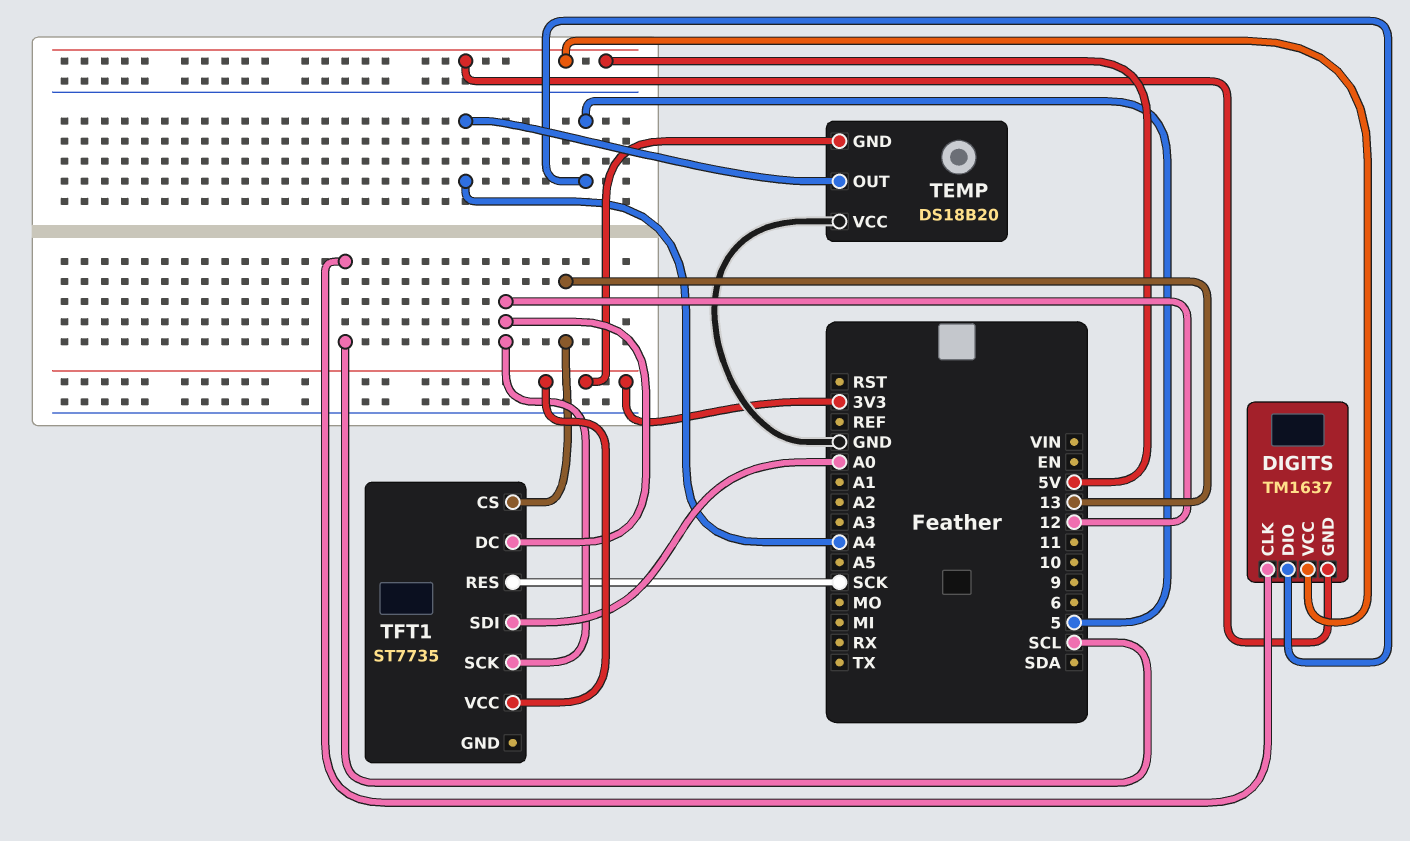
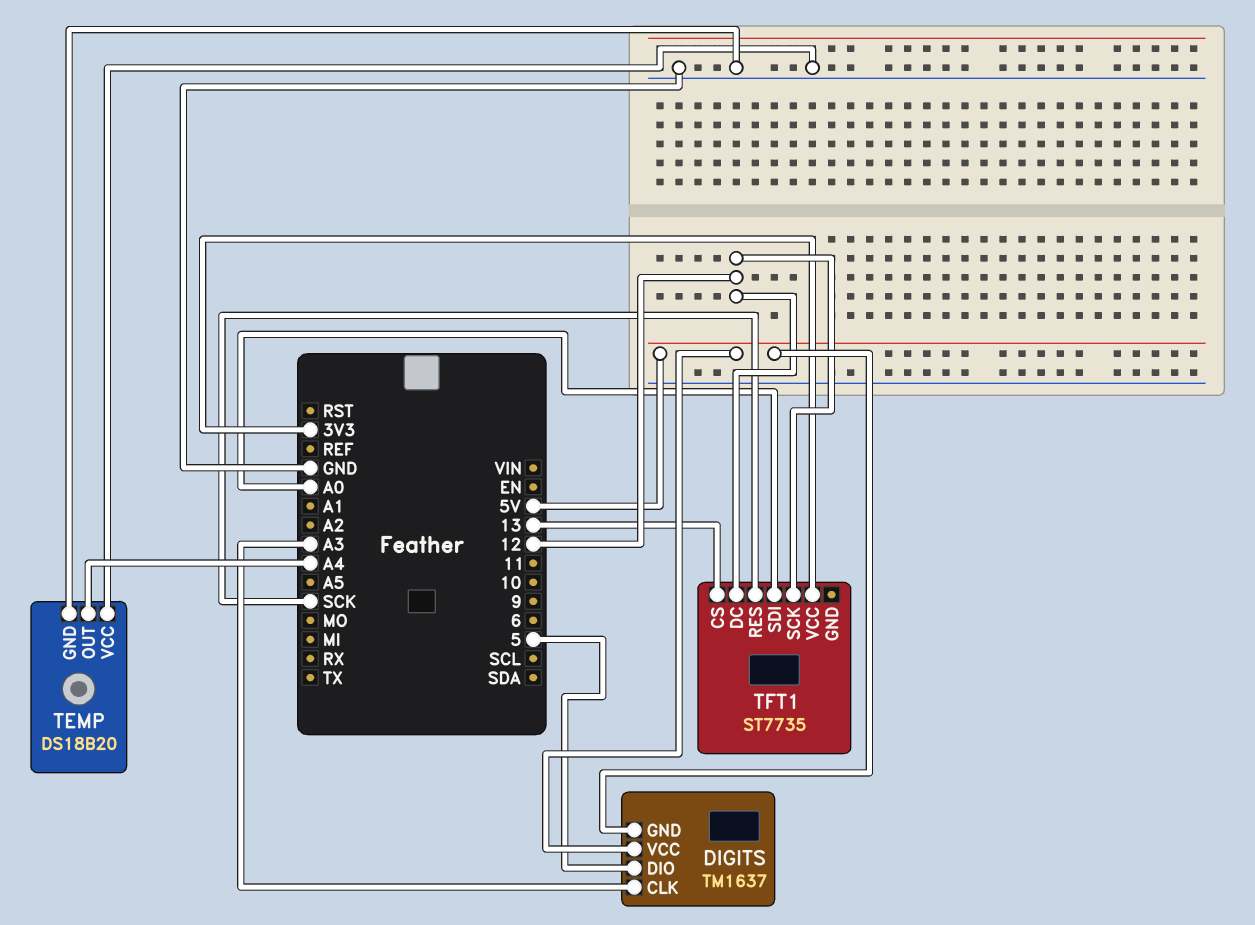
DIGITS pin CLK: SCL -> A3
TEMP pin GND: 3V3 -> GND

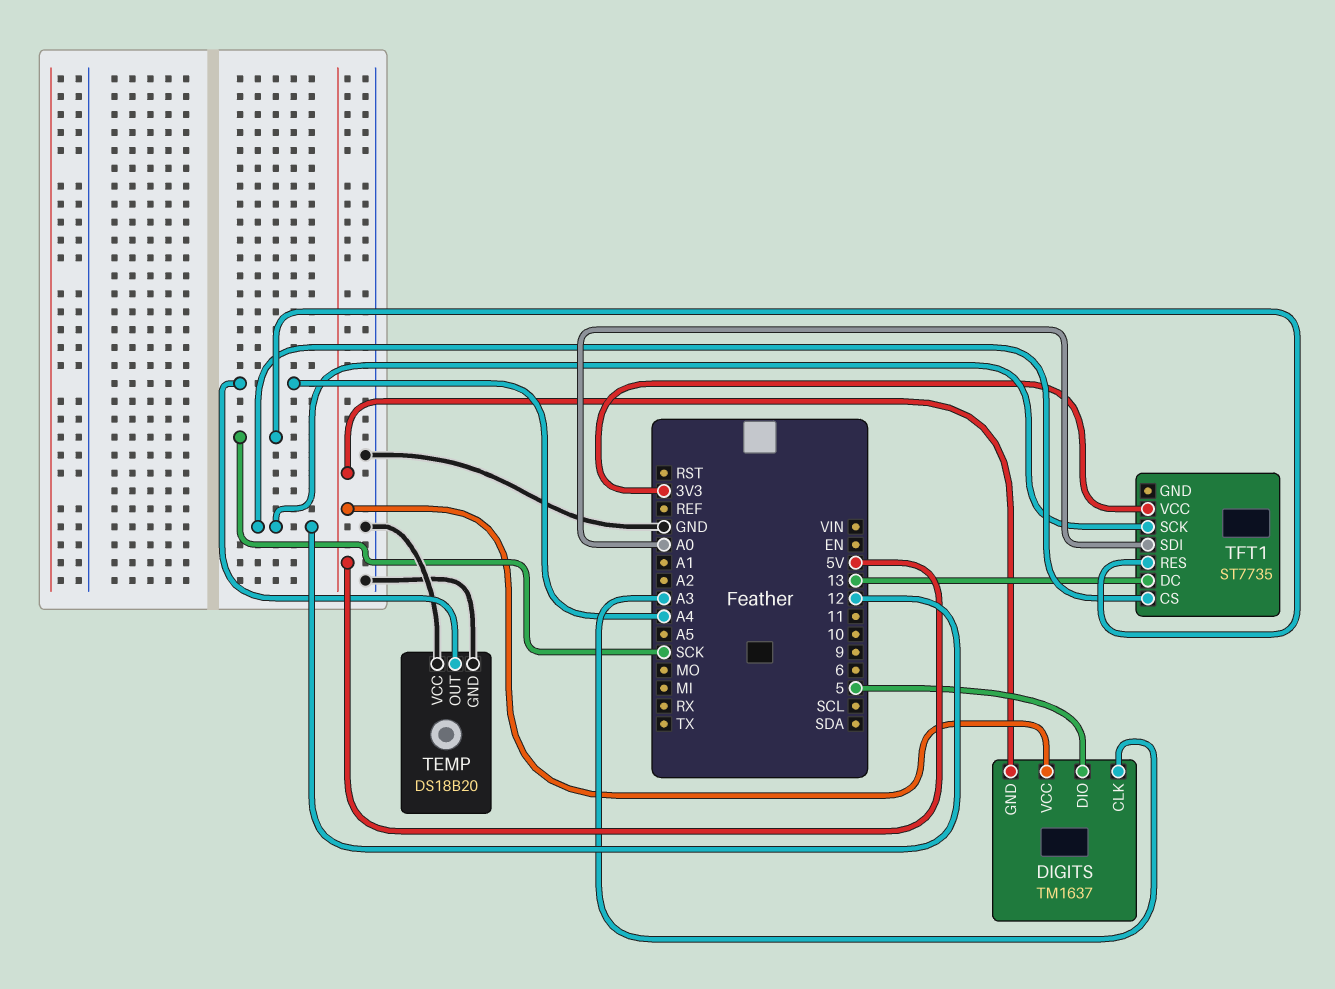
TFT1 pin CS: 13 -> 12
TFT1 pin DC: 12 -> 13

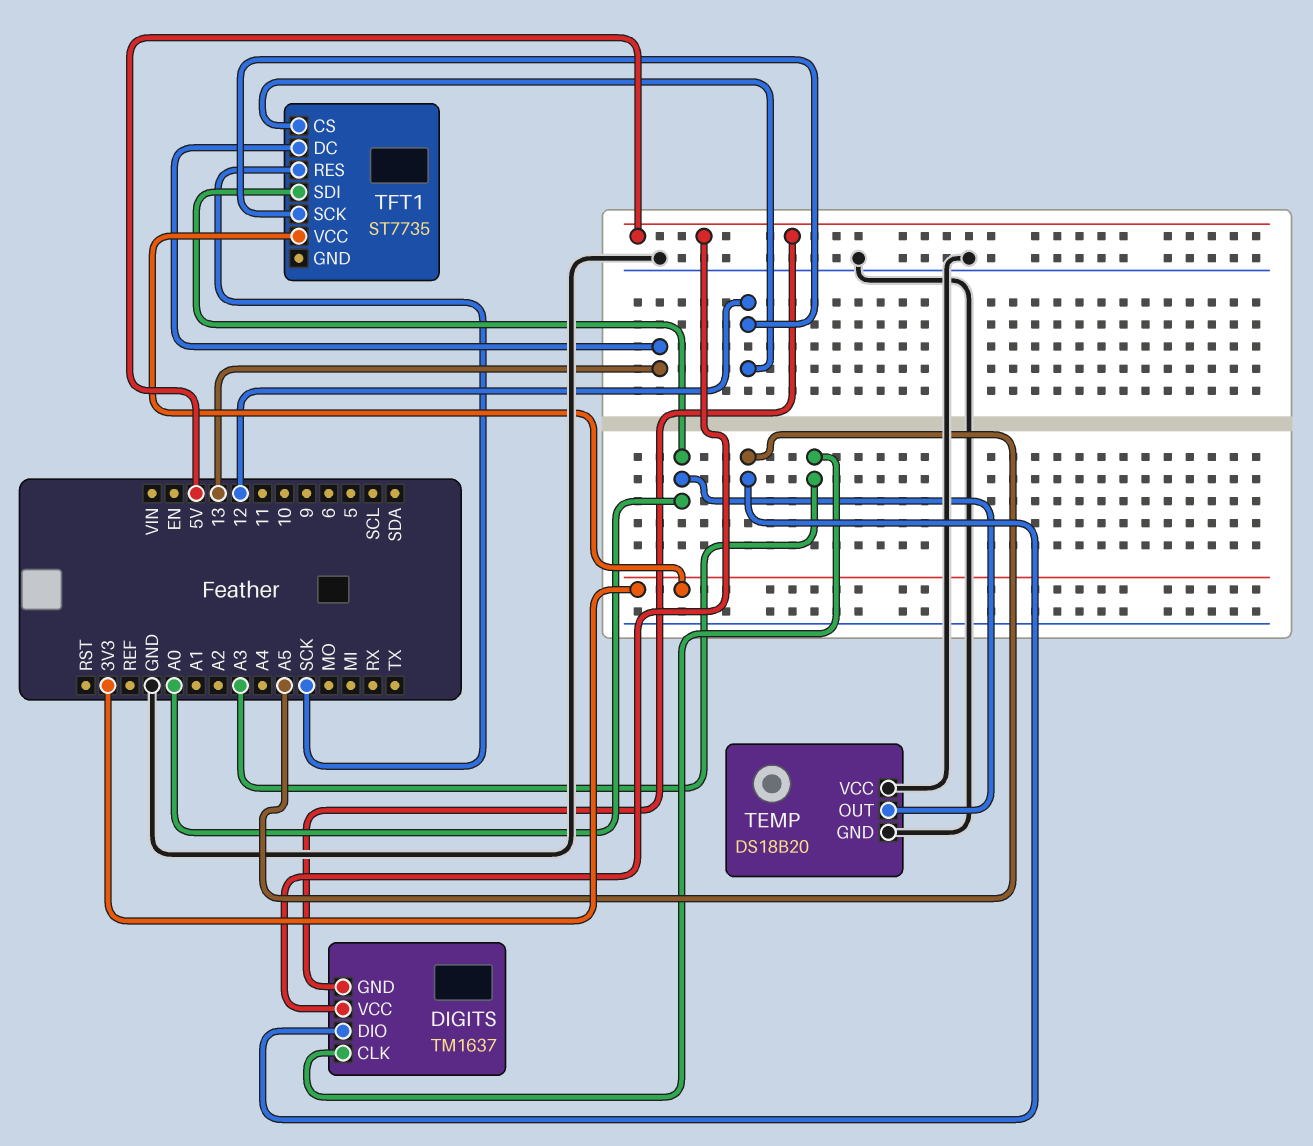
DIGITS pin DIO: 5 -> A5
TEMP pin OUT: A4 -> A0

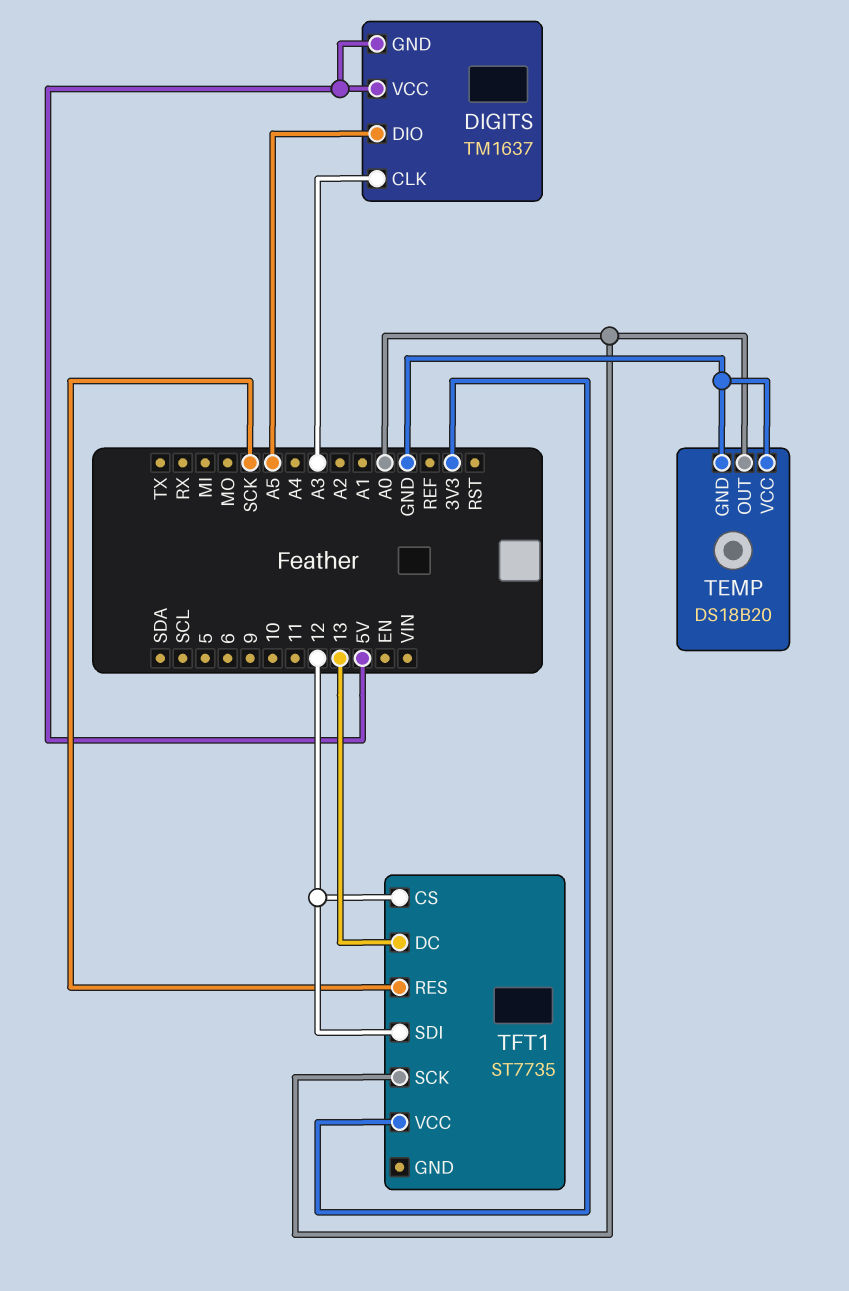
TFT1 pin SCK: 12 -> A0
TFT1 pin SDI: A0 -> 12

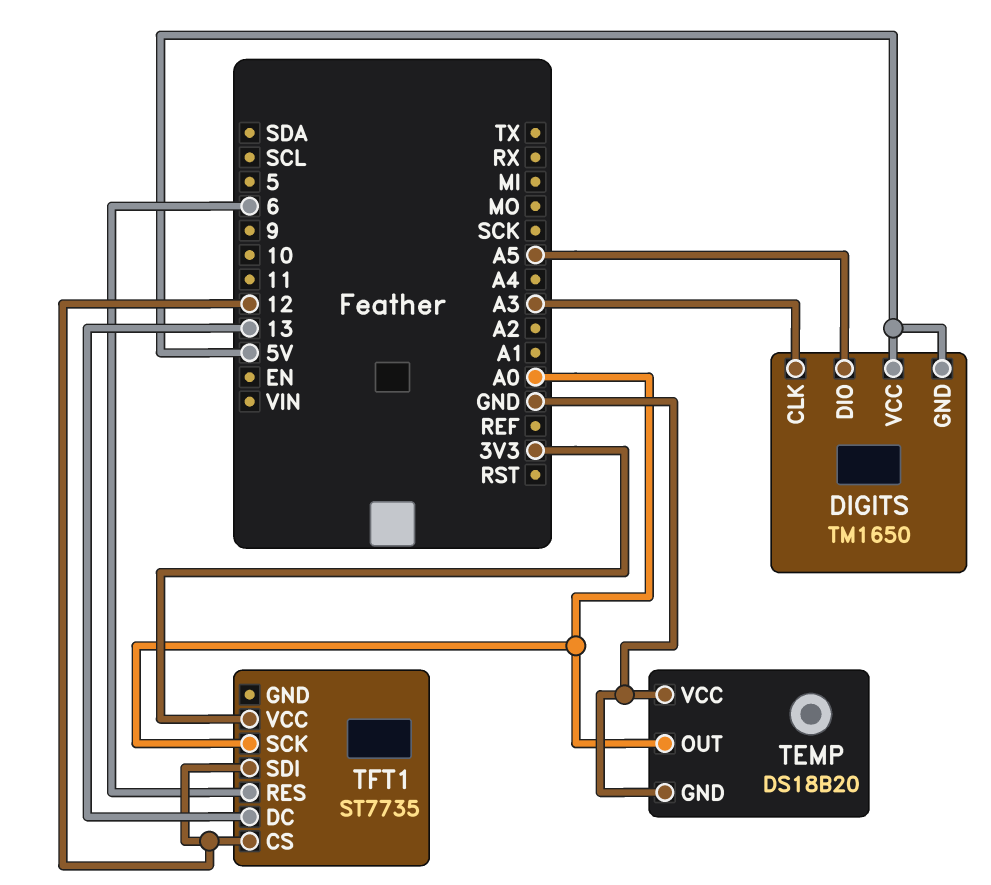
DIGITS: TM1637 -> TM1650
TFT1 pin RES: SCK -> 6

